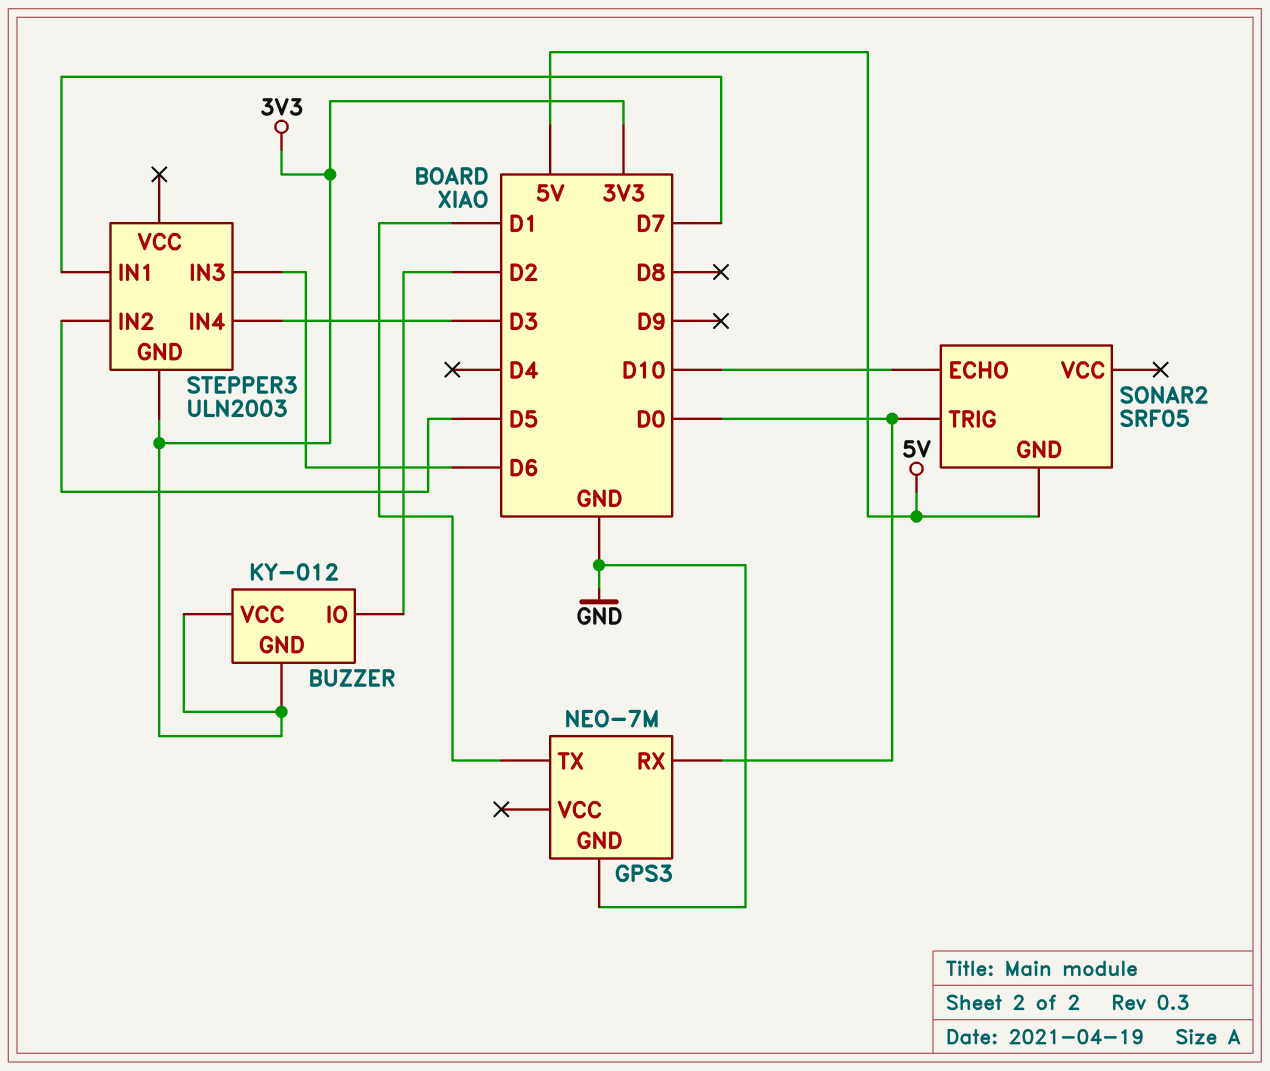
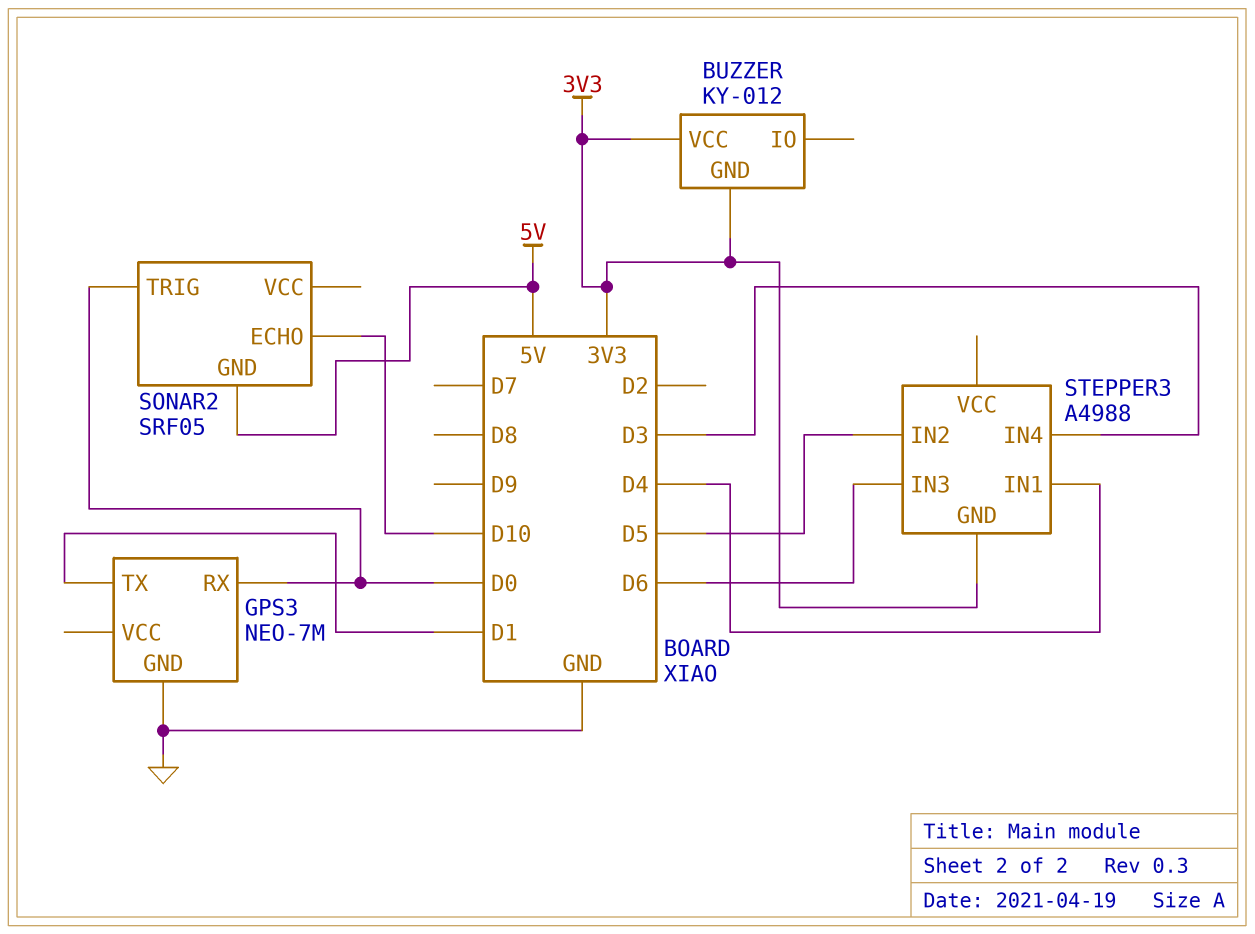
BUZZER pin IO: D2 -> none
STEPPER3: ULN2003 -> A4988
STEPPER3 pin IN1: D7 -> D4

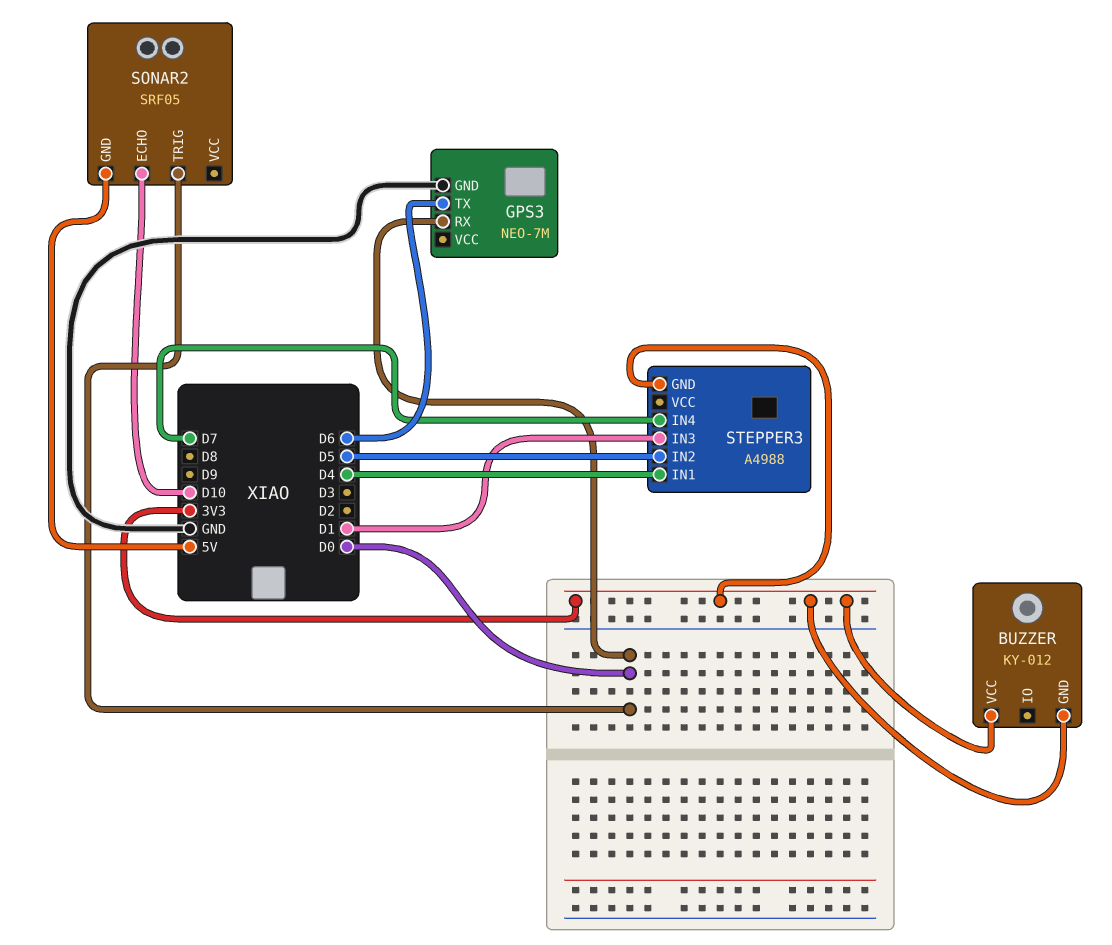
GPS3 pin TX: D1 -> D6
STEPPER3 pin IN3: D6 -> D1
STEPPER3 pin IN4: D3 -> D7

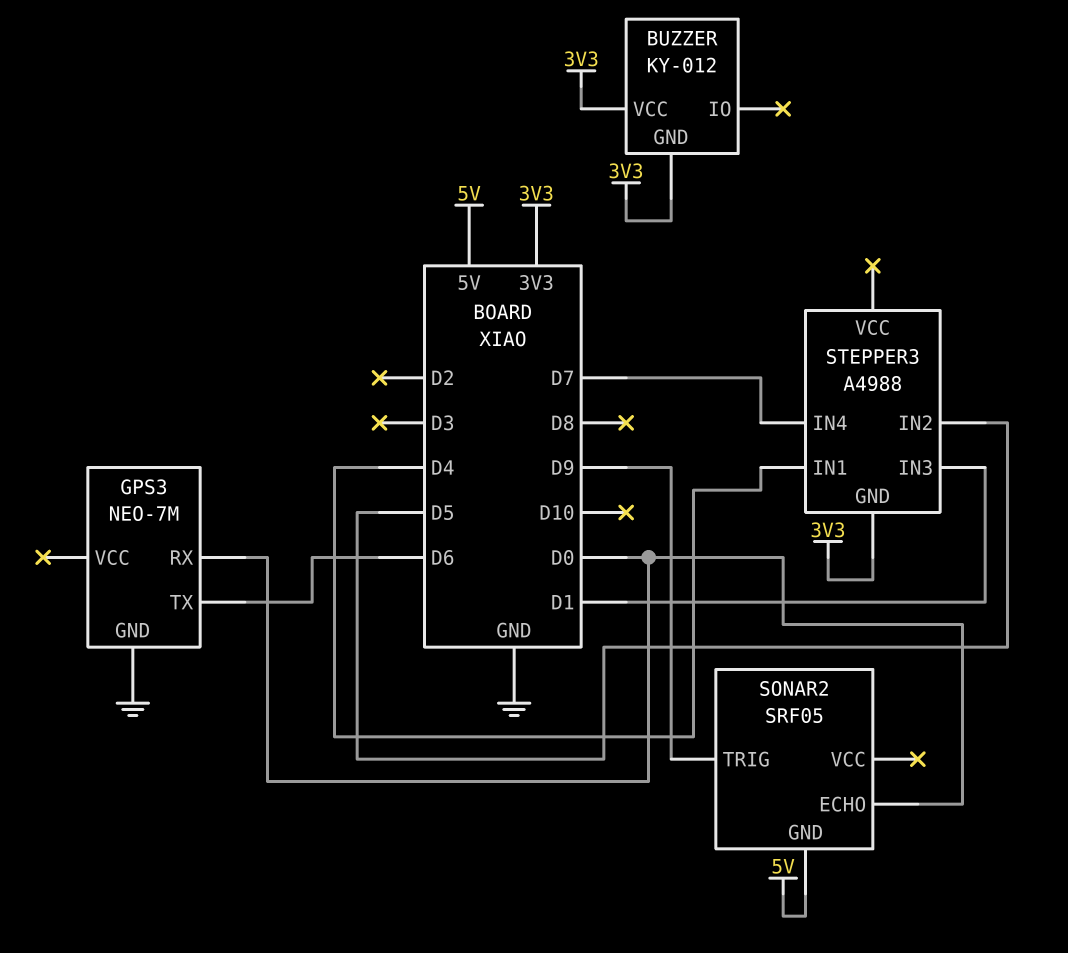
SONAR2 pin ECHO: D10 -> D0
SONAR2 pin TRIG: D0 -> D9

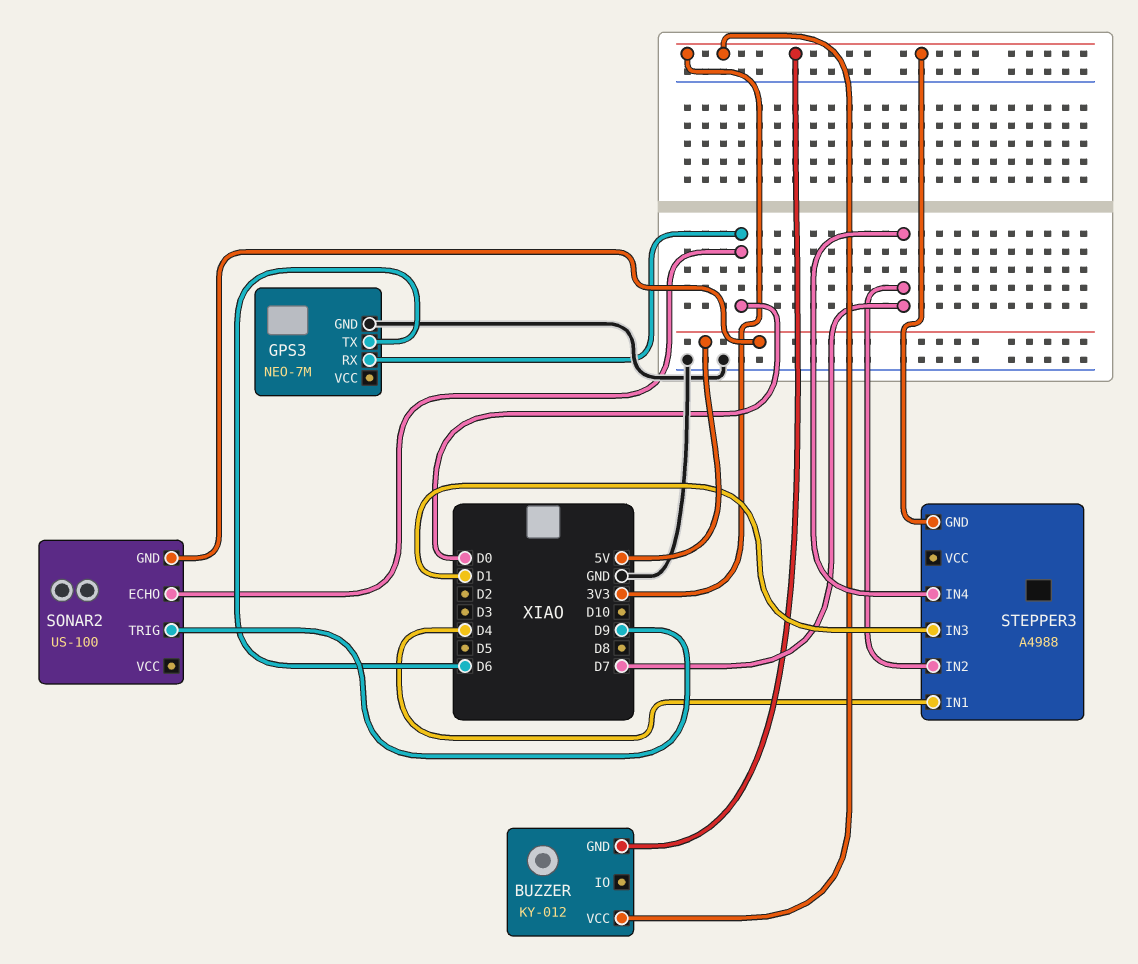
SONAR2: SRF05 -> US-100
STEPPER3 pin IN2: D5 -> D7

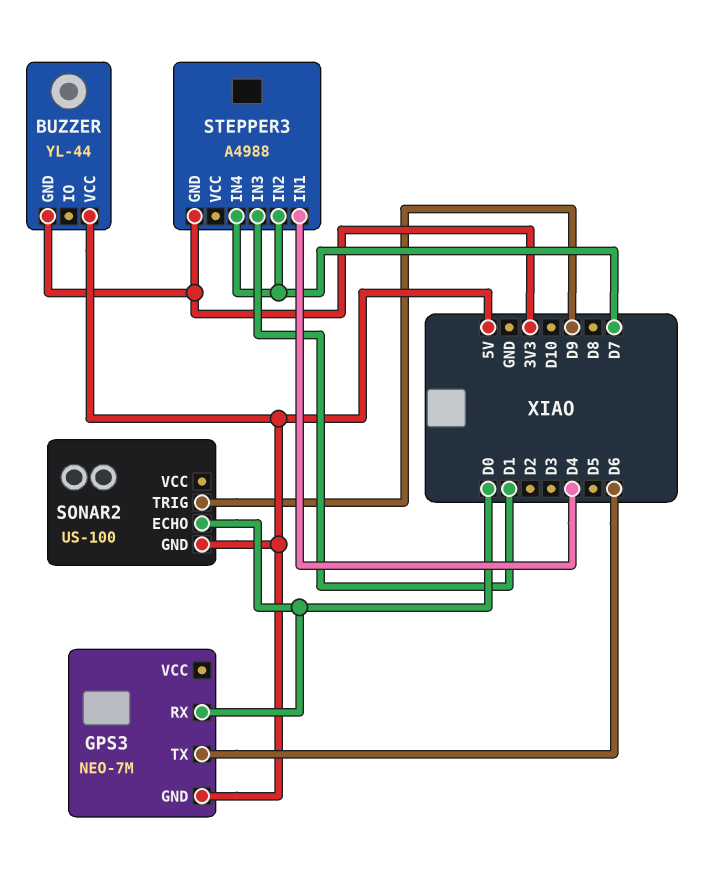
BUZZER: KY-012 -> YL-44
BUZZER pin VCC: 3V3 -> 5V
GPS3 pin GND: GND -> 5V

